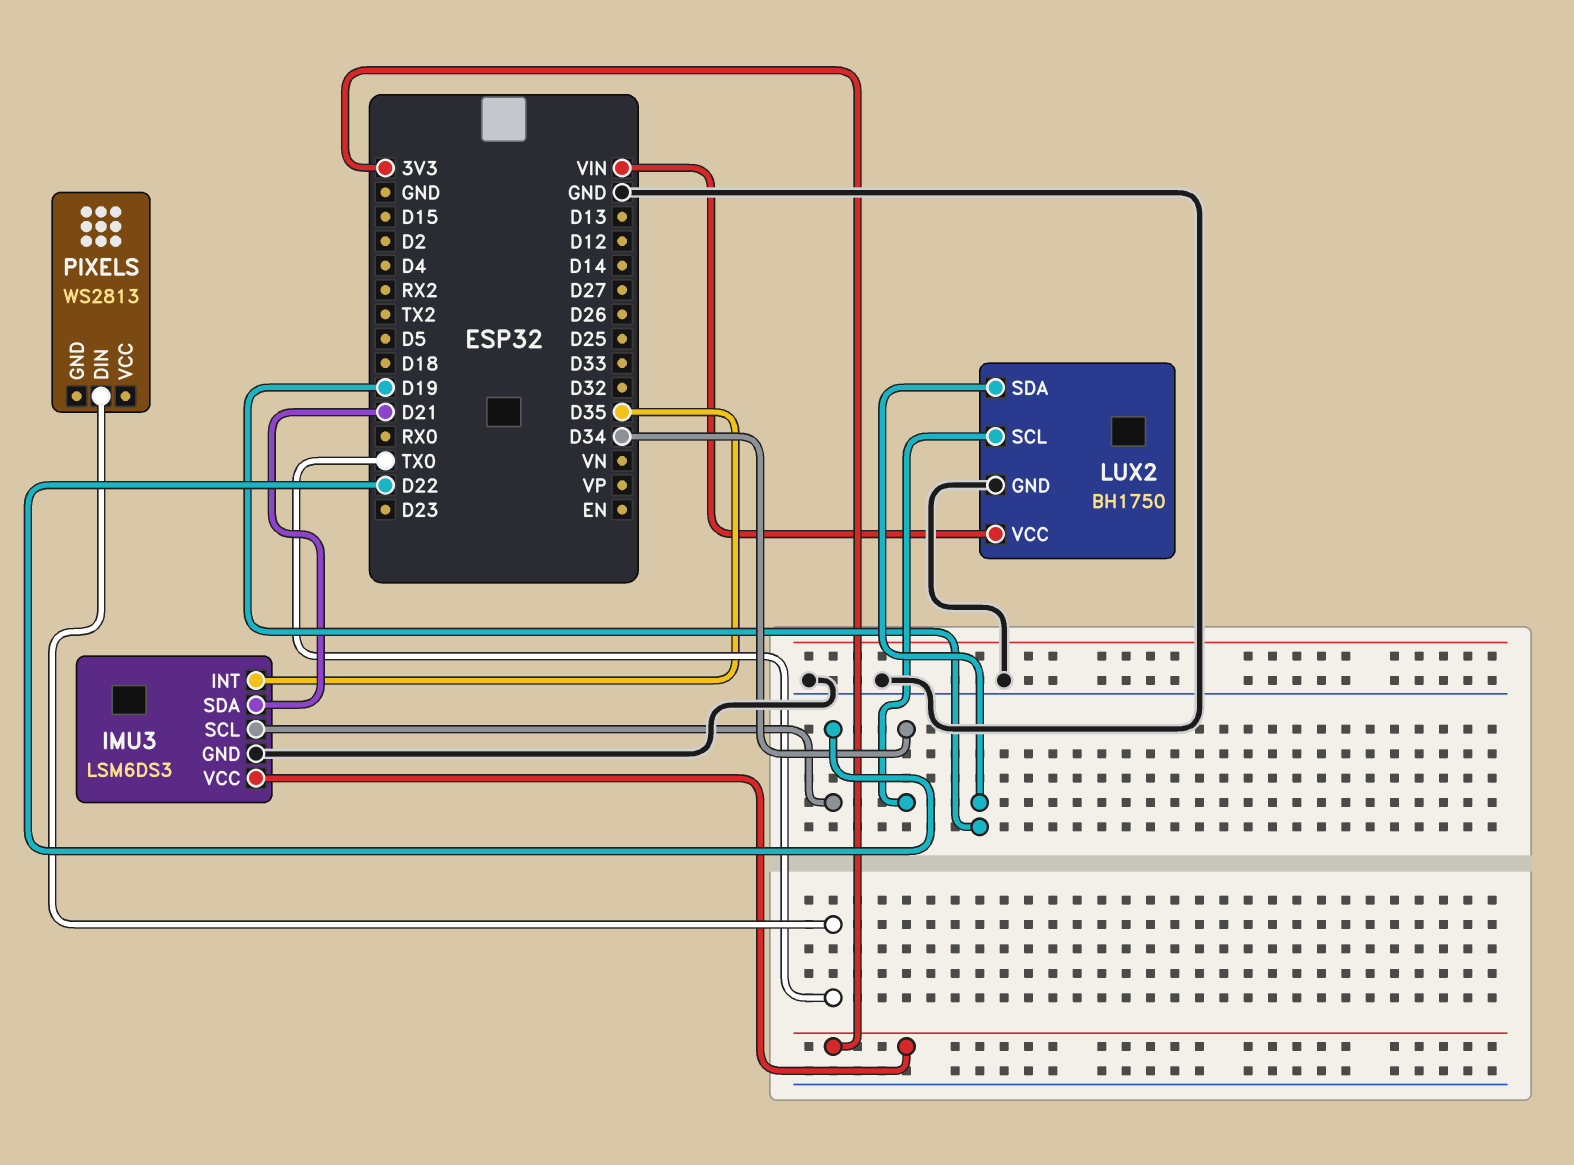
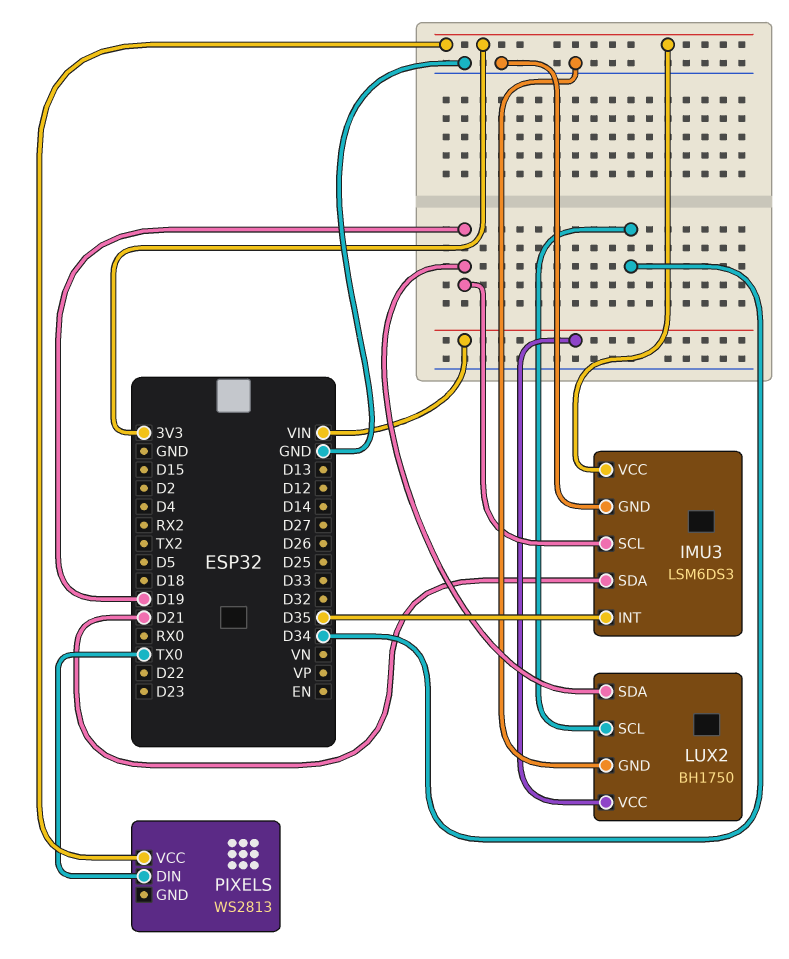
IMU3 pin SCL: D22 -> D19
PIXELS pin VCC: none -> 3V3

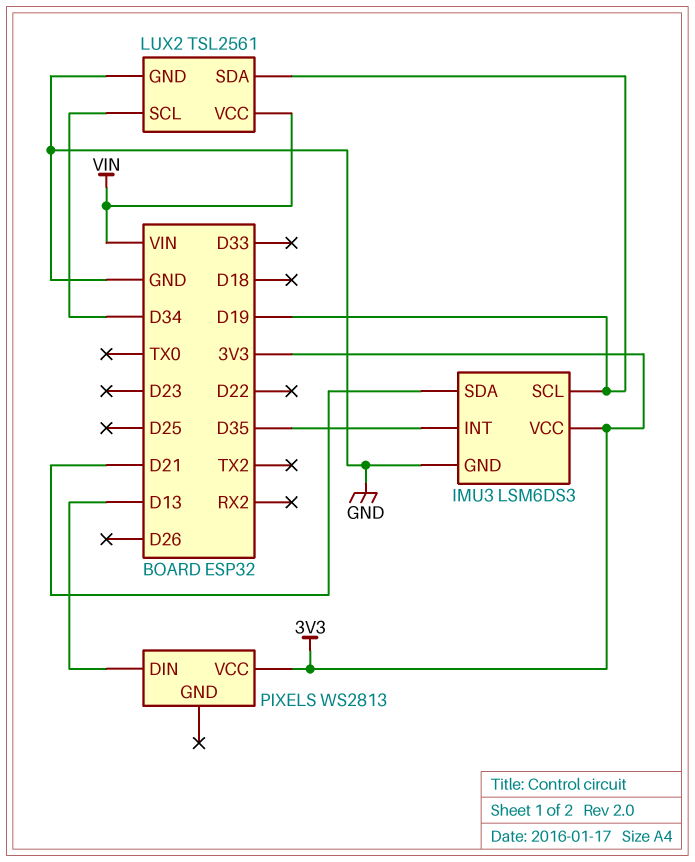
LUX2: BH1750 -> TSL2561
PIXELS pin DIN: TX0 -> D13

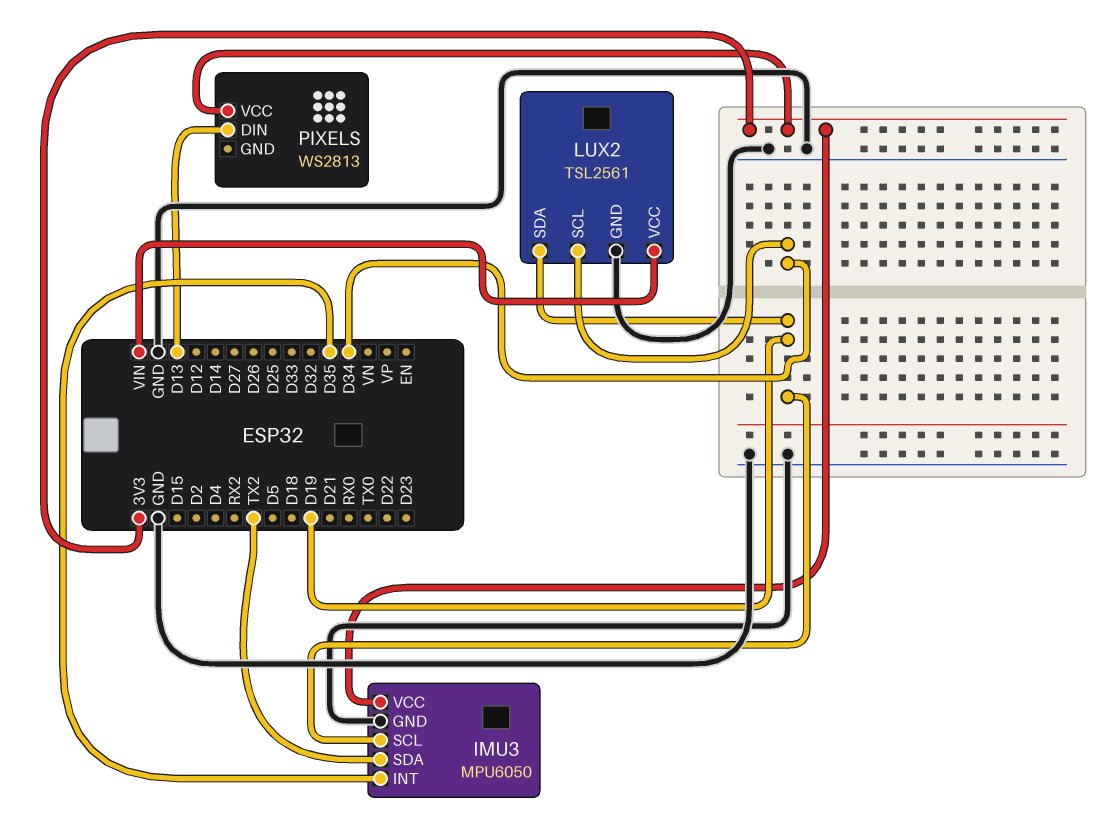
IMU3: LSM6DS3 -> MPU6050
IMU3 pin SDA: D21 -> TX2

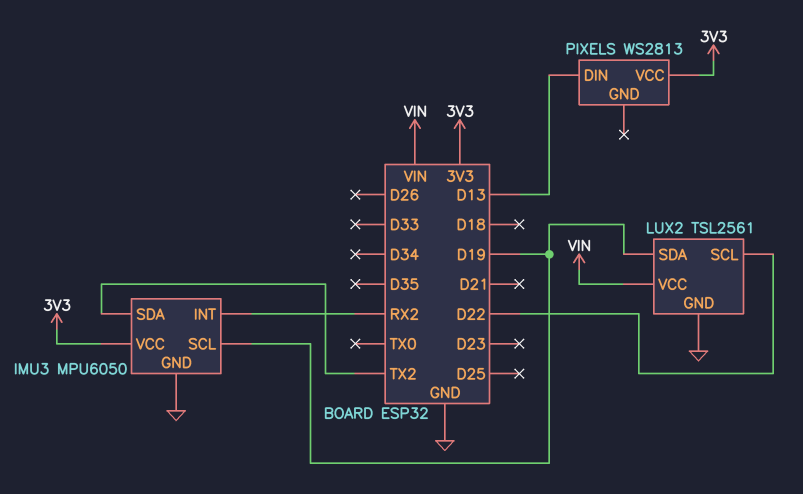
IMU3 pin INT: D35 -> RX2
LUX2 pin SCL: D34 -> D22

